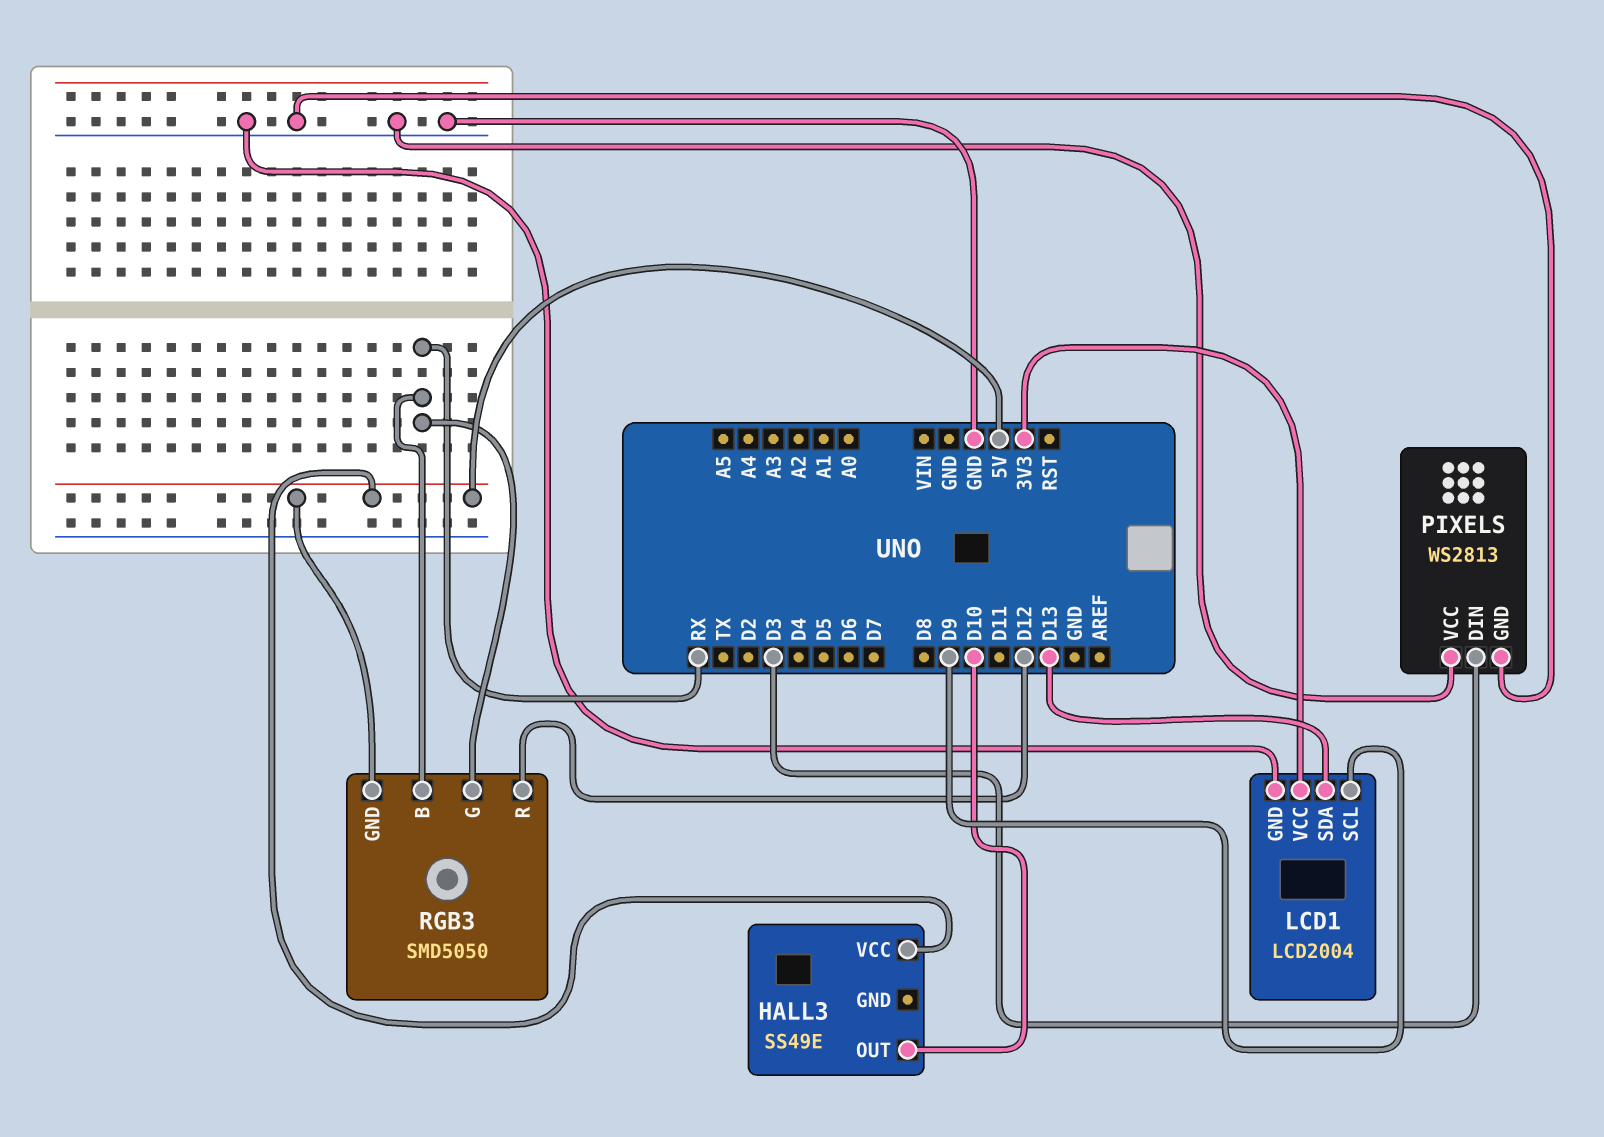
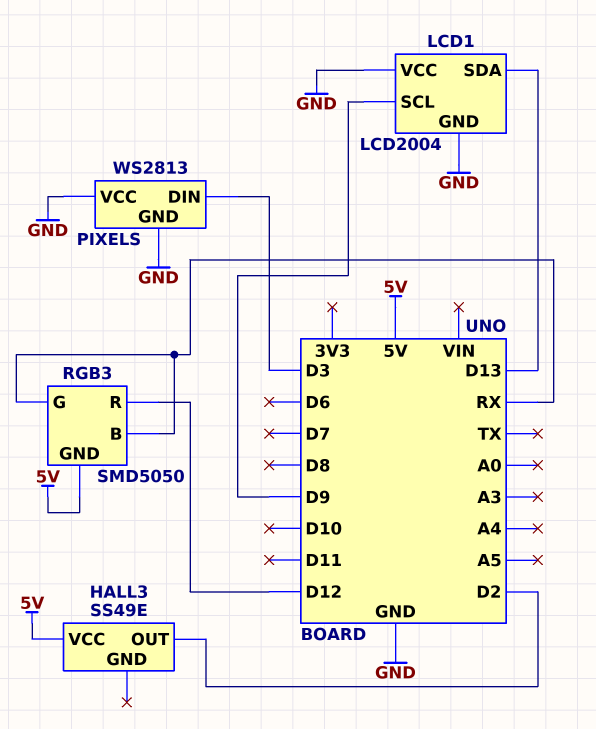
HALL3 pin OUT: D10 -> D2
LCD1 pin VCC: 3V3 -> GND

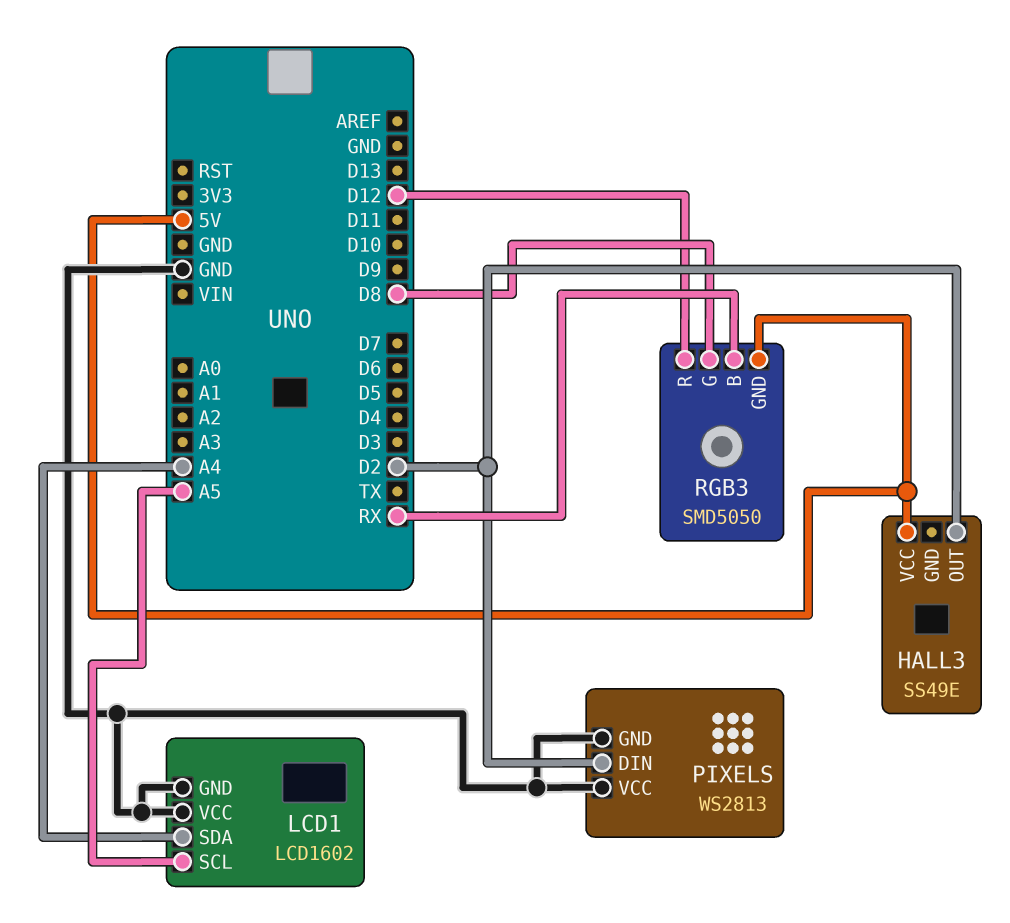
LCD1: LCD2004 -> LCD1602
LCD1 pin SCL: D9 -> A5
LCD1 pin SDA: D13 -> A4
PIXELS pin DIN: D3 -> D2
RGB3 pin G: RX -> D8

